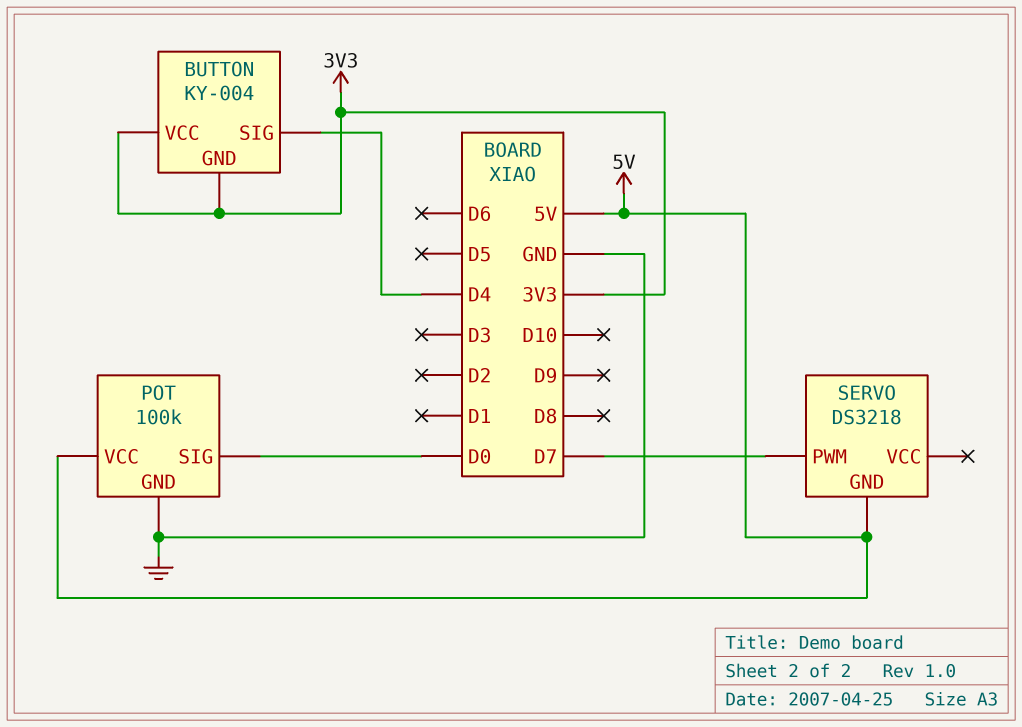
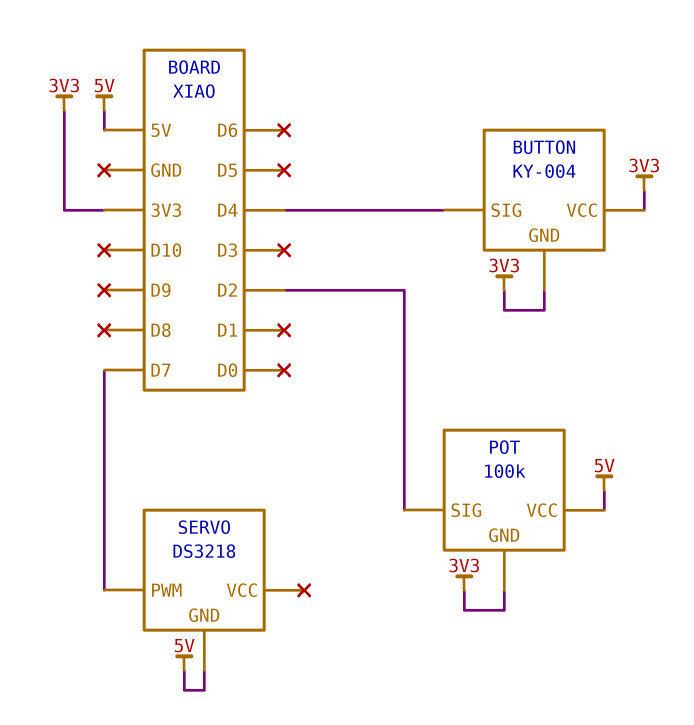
POT pin GND: GND -> 3V3
POT pin SIG: D0 -> D2

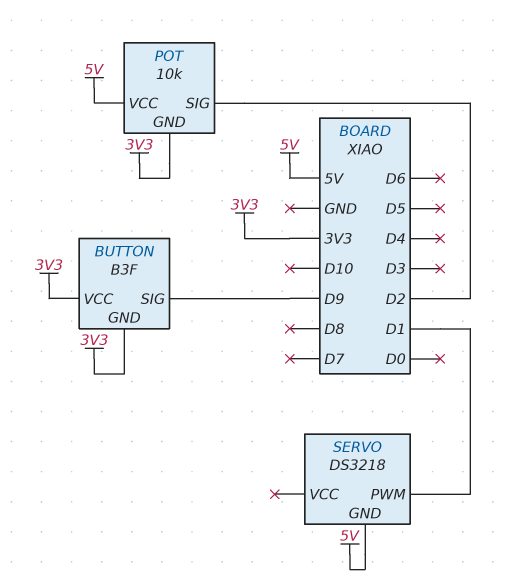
BUTTON: KY-004 -> B3F
BUTTON pin SIG: D4 -> D9
POT: 100k -> 10k
SERVO pin PWM: D7 -> D1

